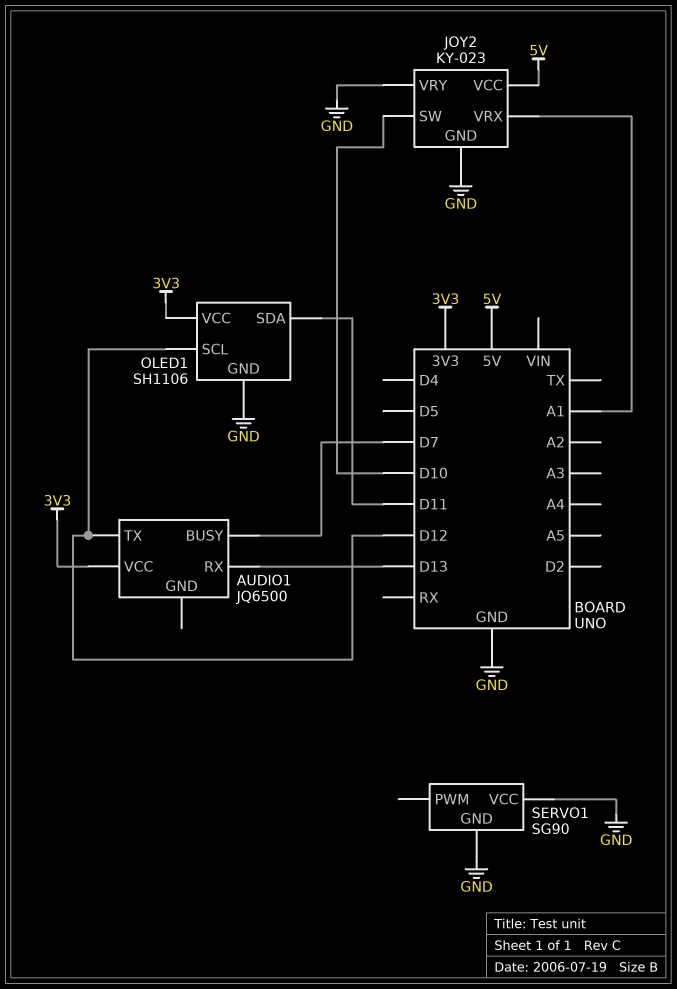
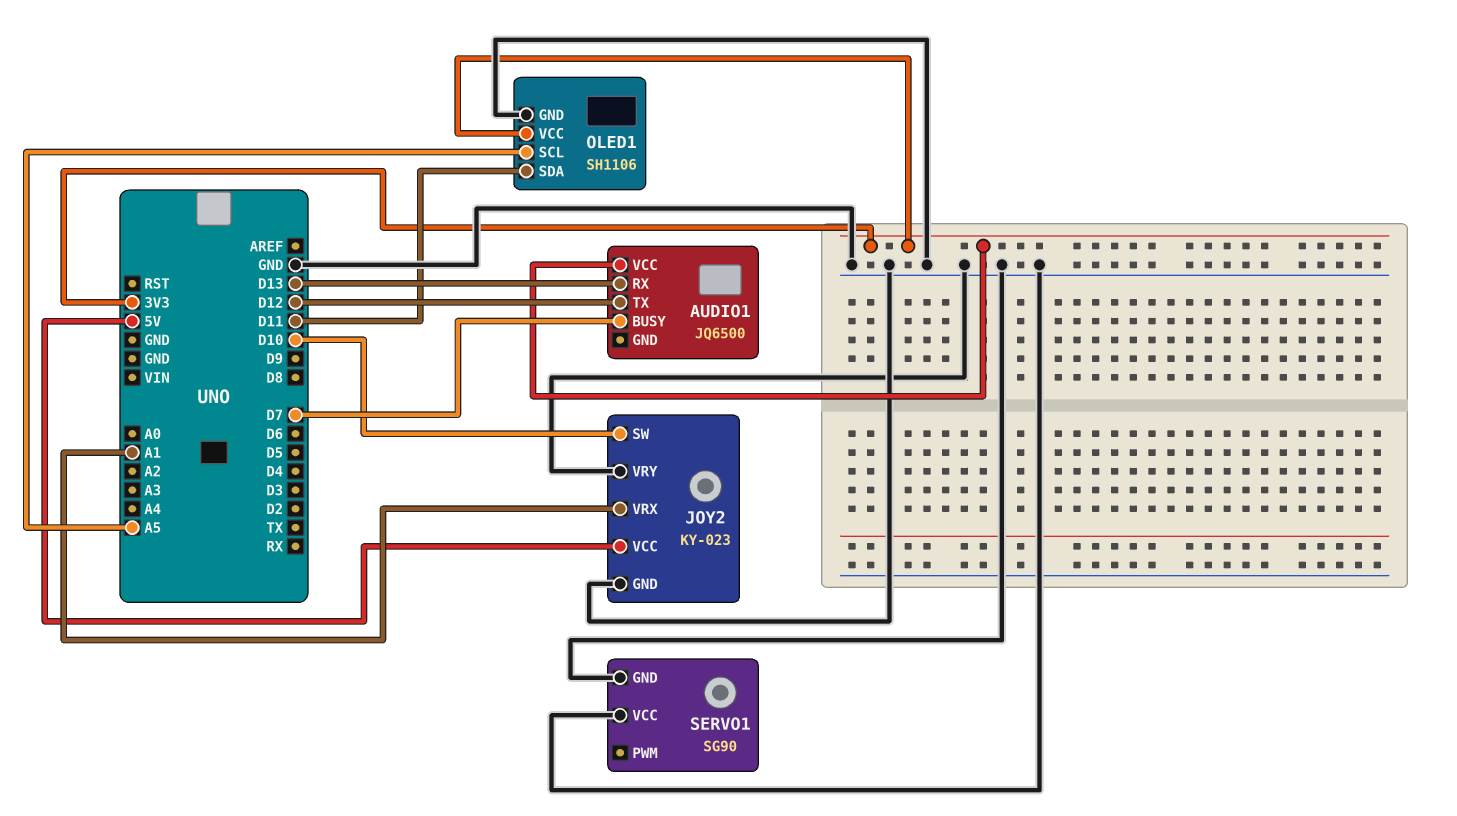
OLED1 pin SCL: D12 -> A5

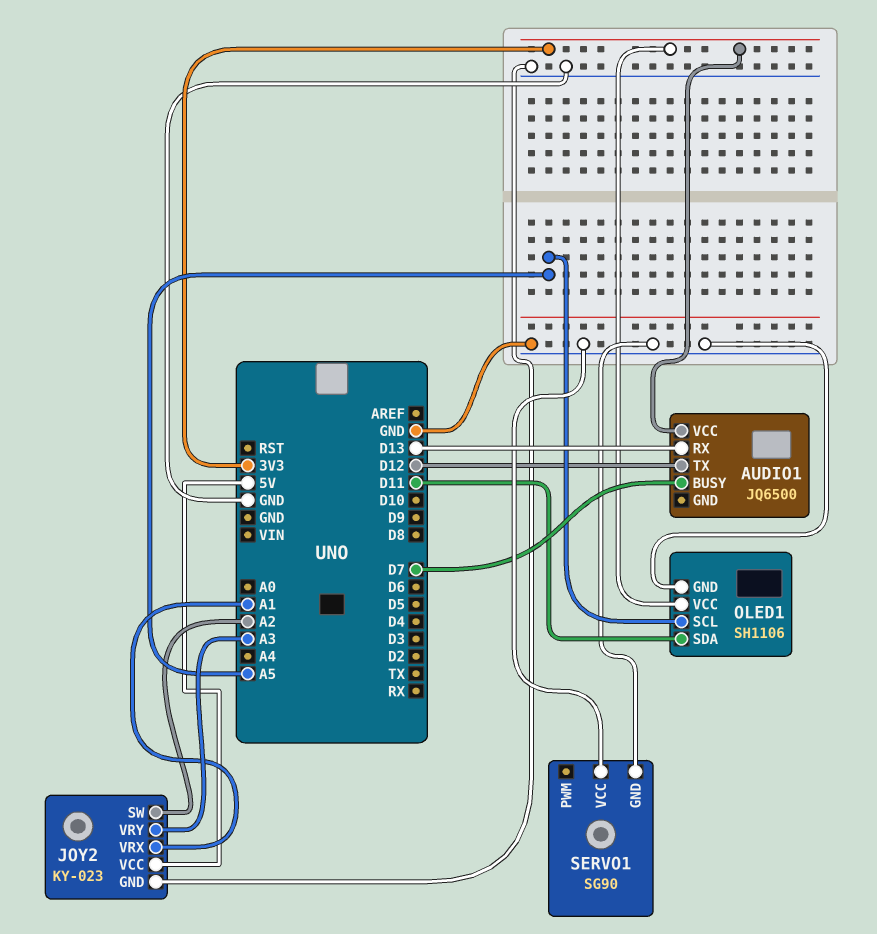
JOY2 pin SW: D10 -> A2
JOY2 pin VRY: GND -> A3

